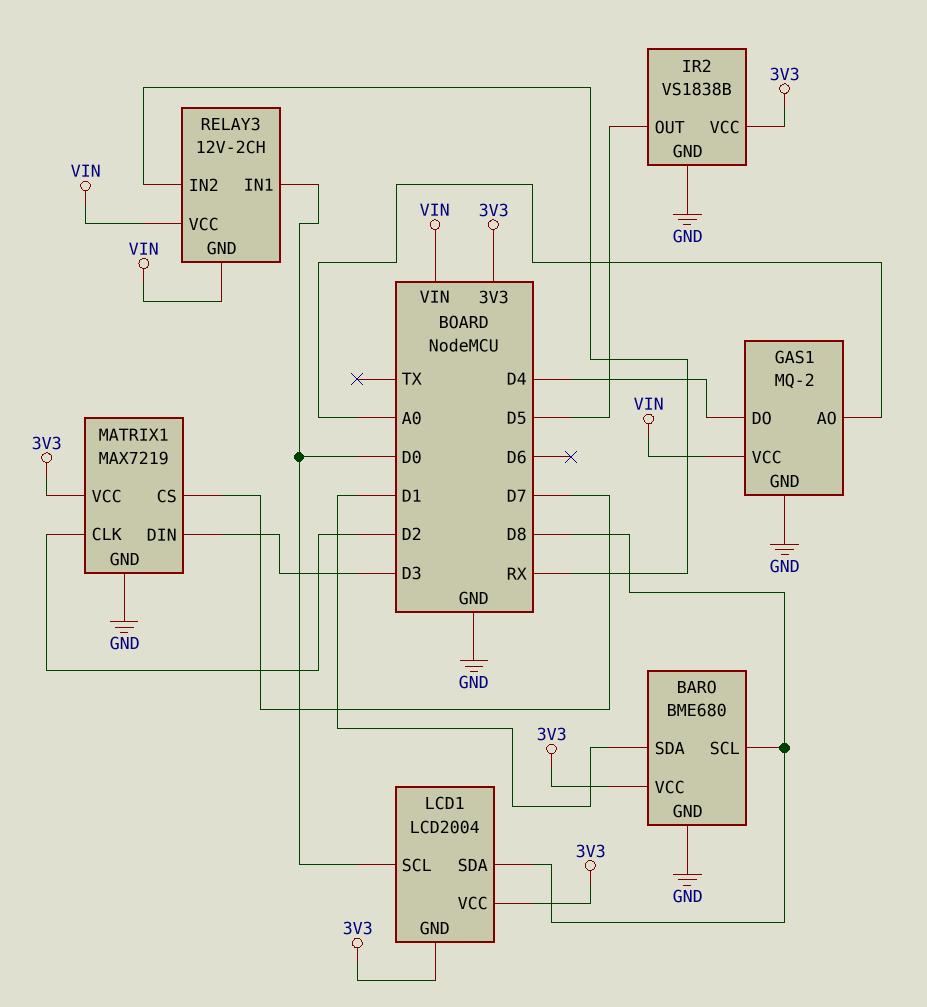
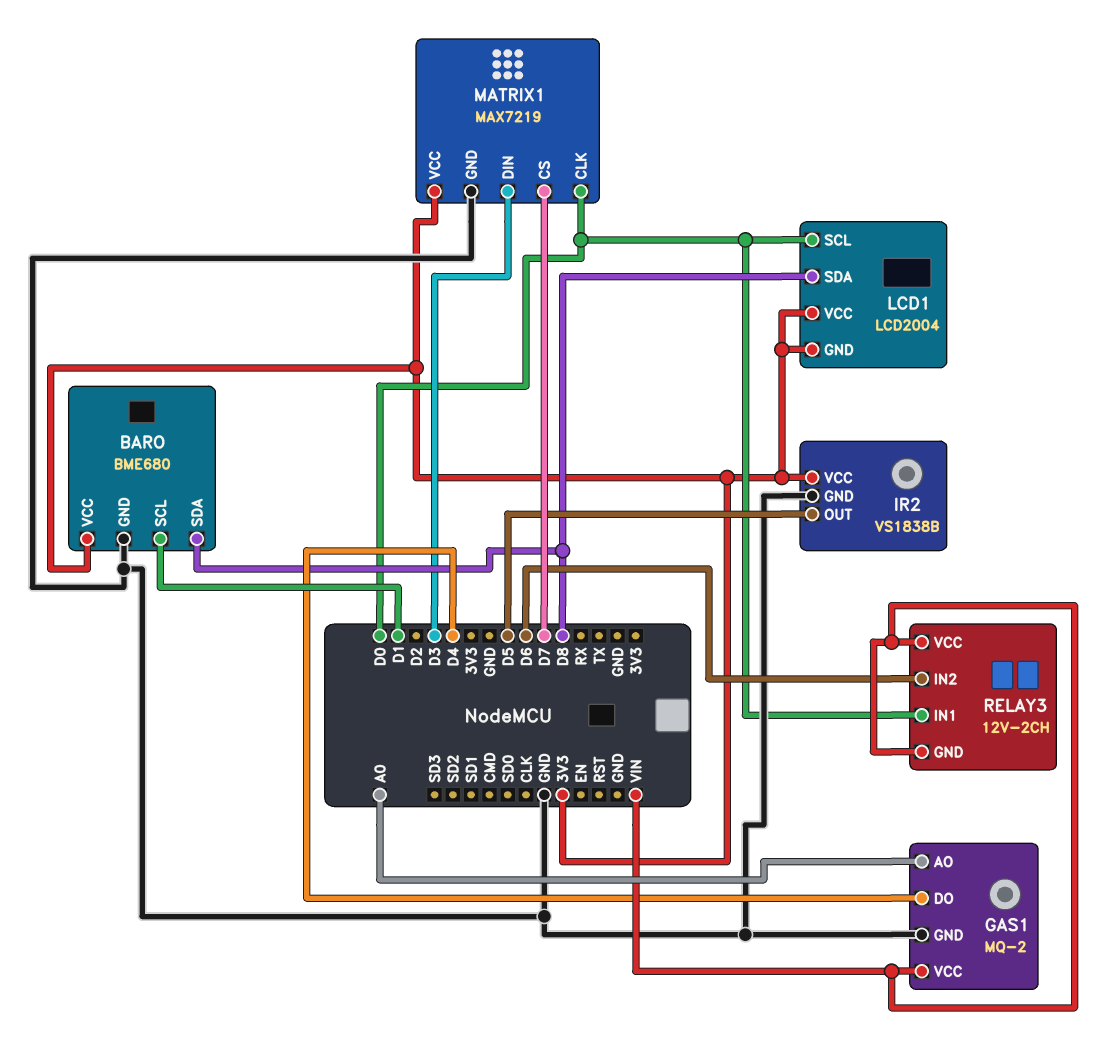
BARO pin SCL: D8 -> D1
BARO pin SDA: D1 -> D8
MATRIX1 pin CLK: D2 -> D0
RELAY3 pin IN2: RX -> D6

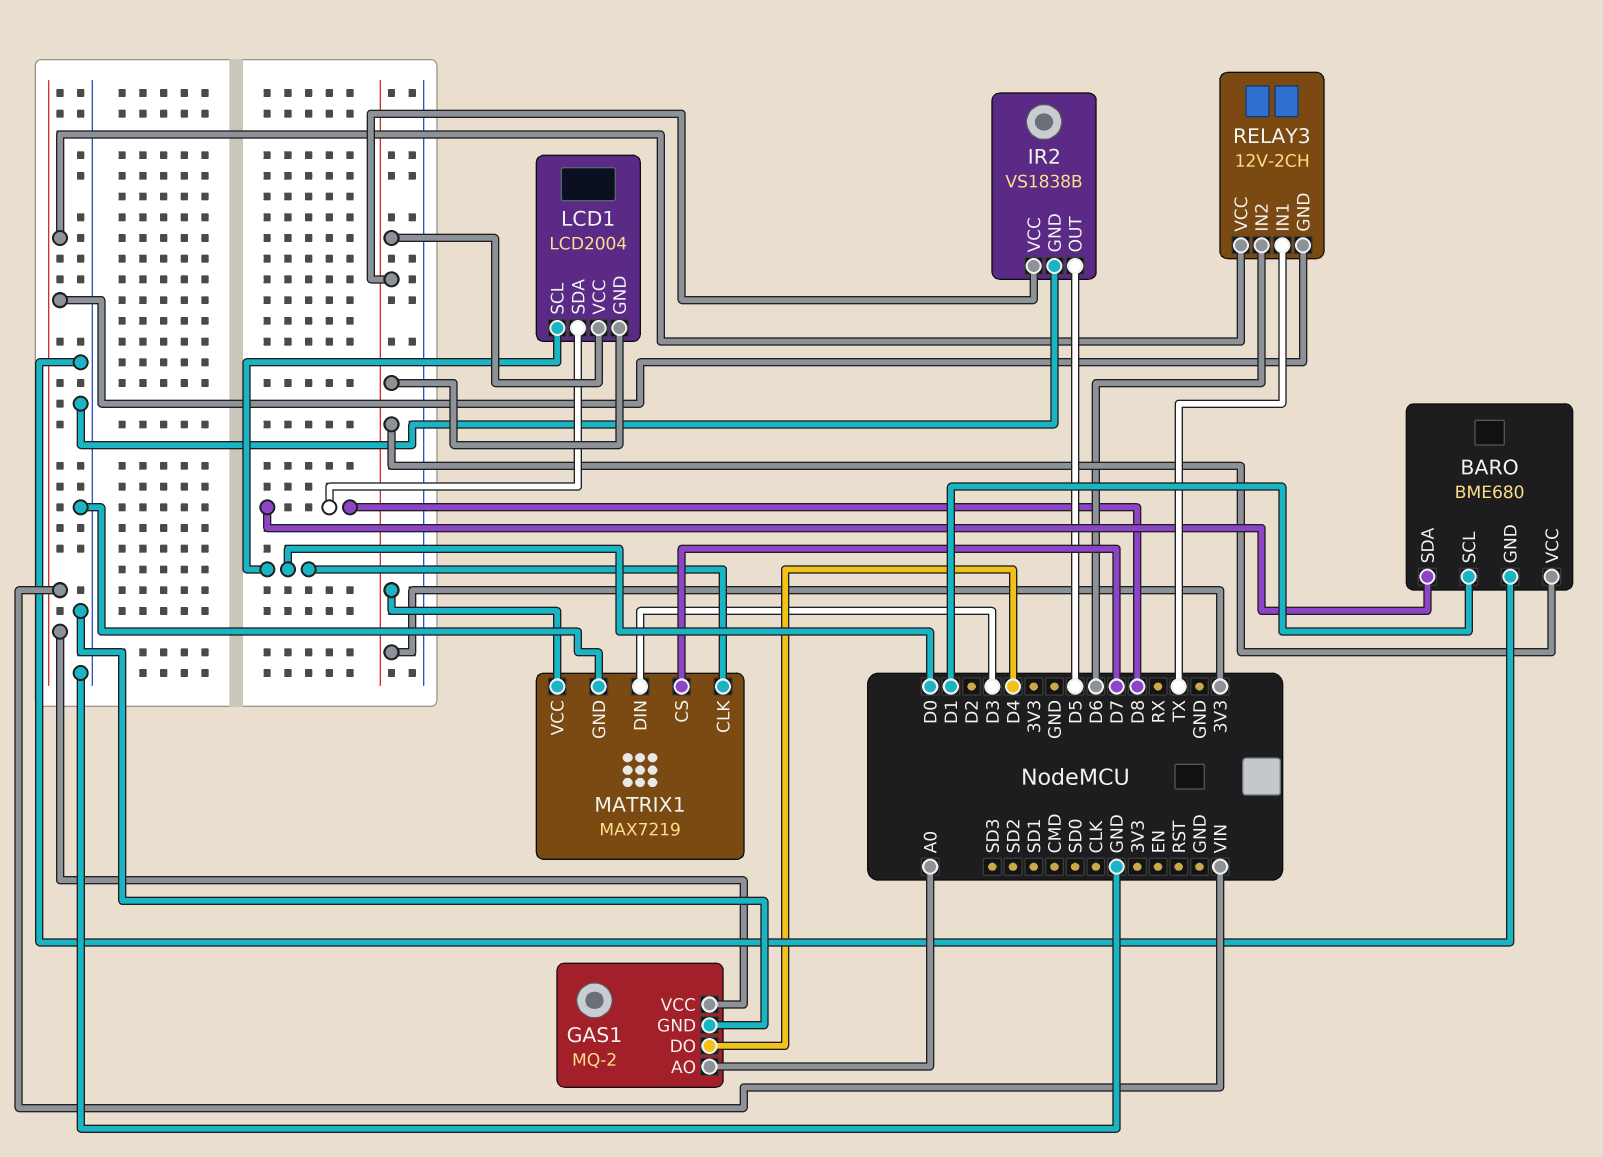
RELAY3 pin IN1: D0 -> TX

